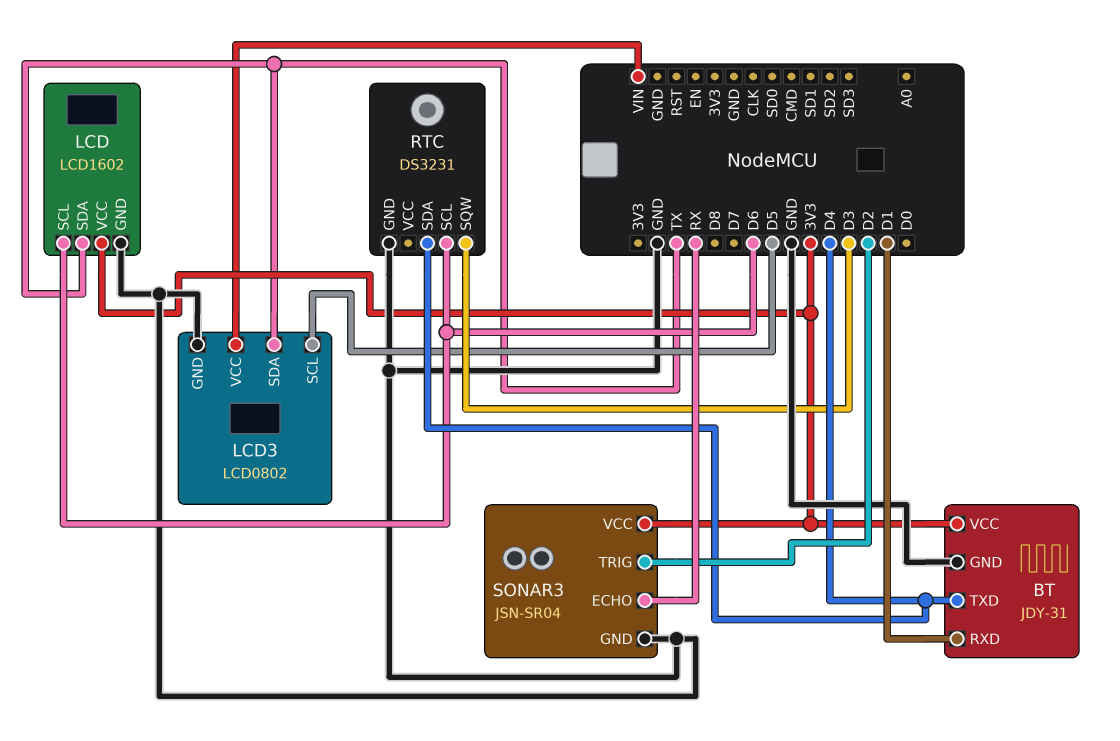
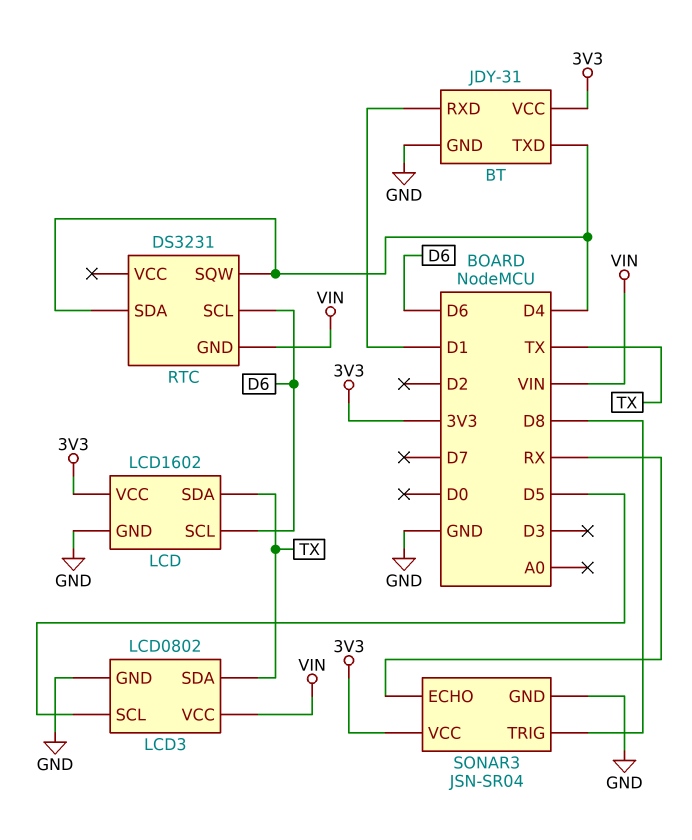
RTC pin GND: GND -> VIN
RTC pin SQW: D3 -> D4
SONAR3 pin TRIG: D2 -> D8

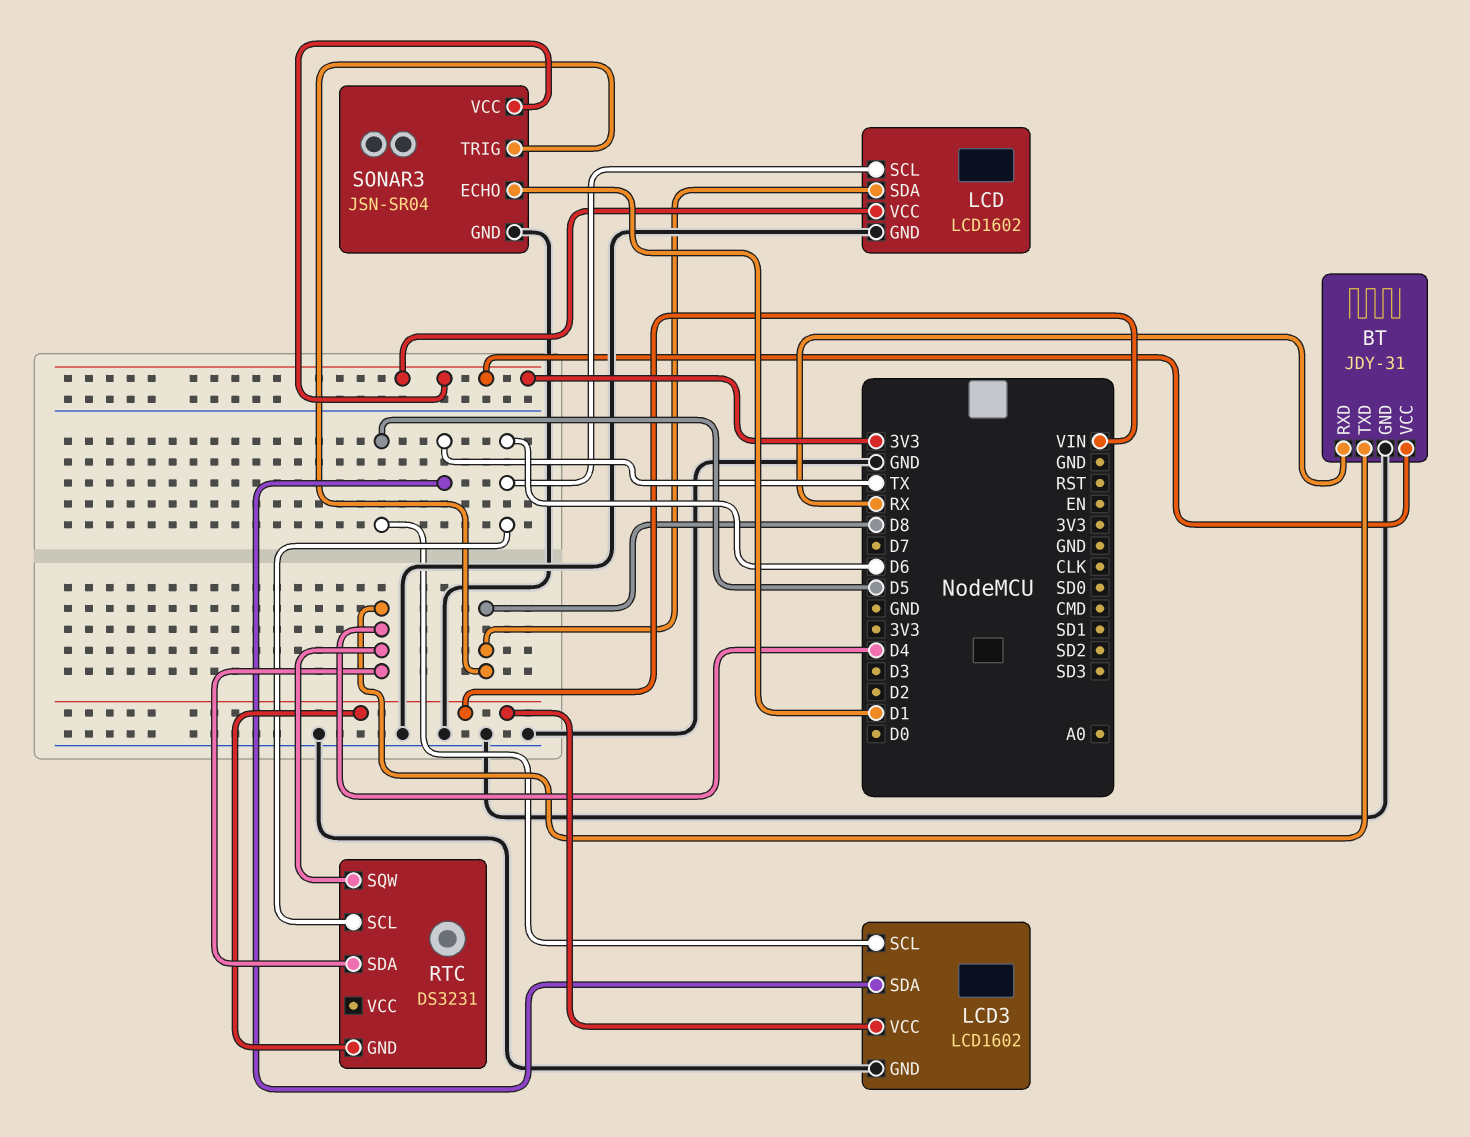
BT pin RXD: D1 -> RX
LCD pin SDA: TX -> D8
LCD3: LCD0802 -> LCD1602
SONAR3 pin ECHO: RX -> D1

